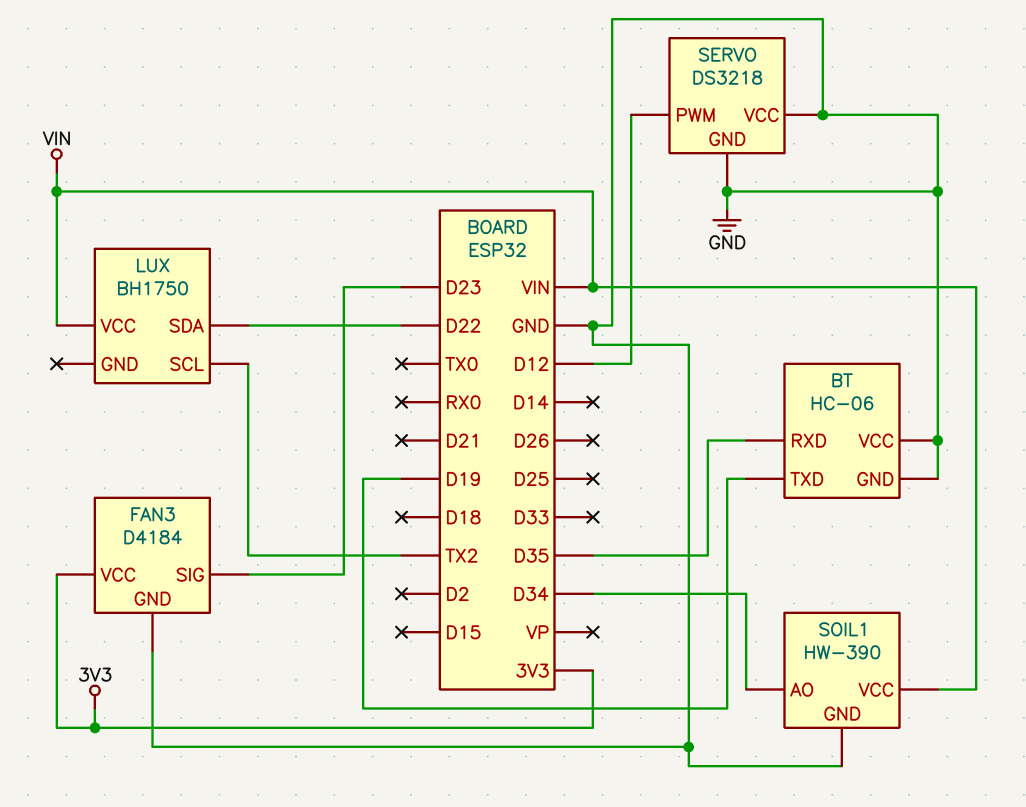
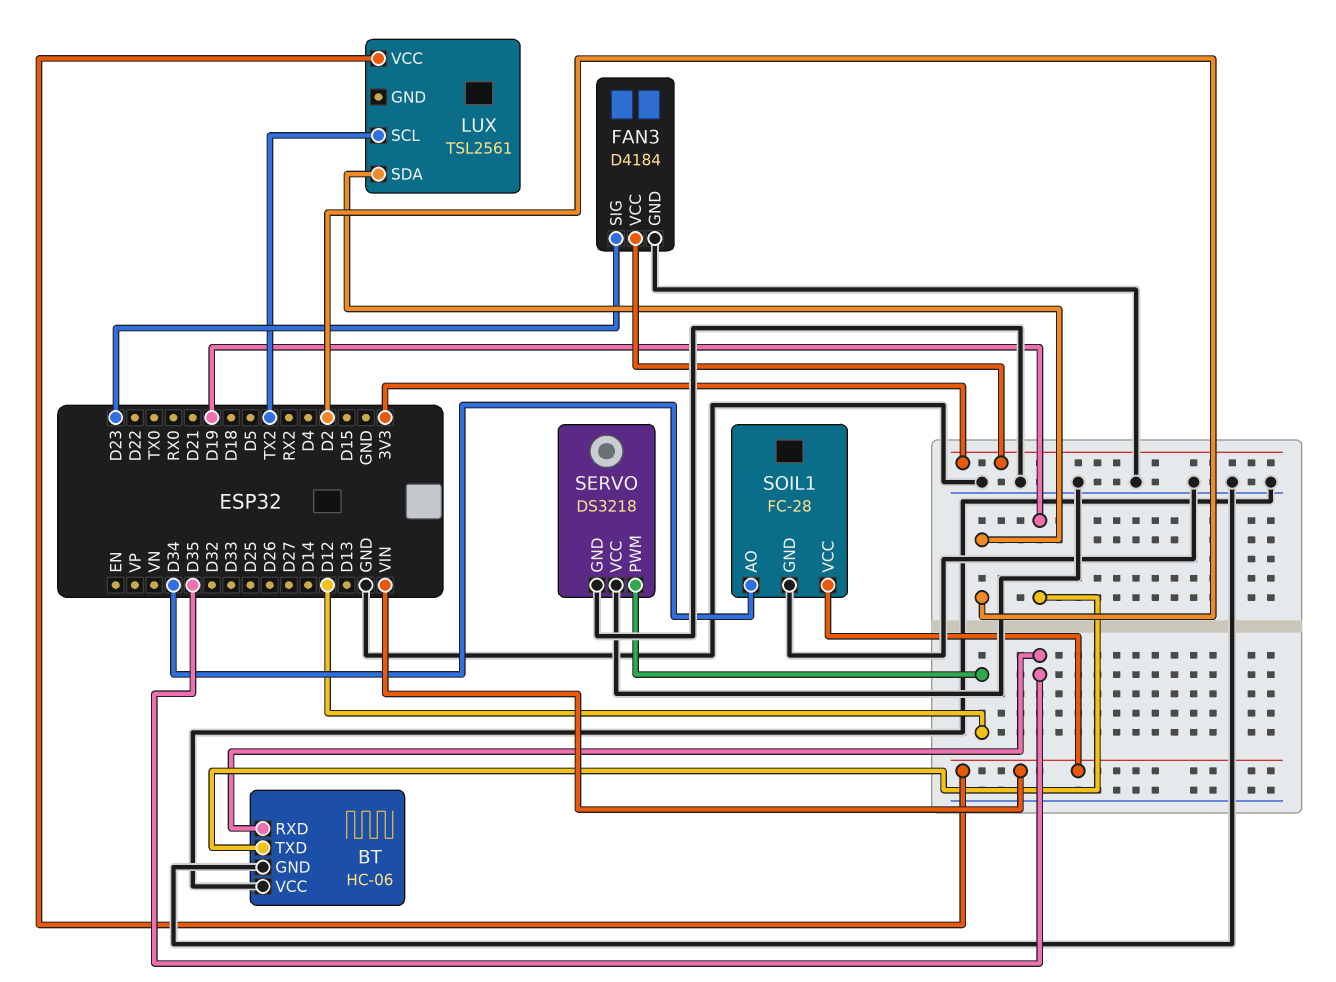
LUX: BH1750 -> TSL2561
LUX pin SDA: D22 -> D2
SOIL1: HW-390 -> FC-28

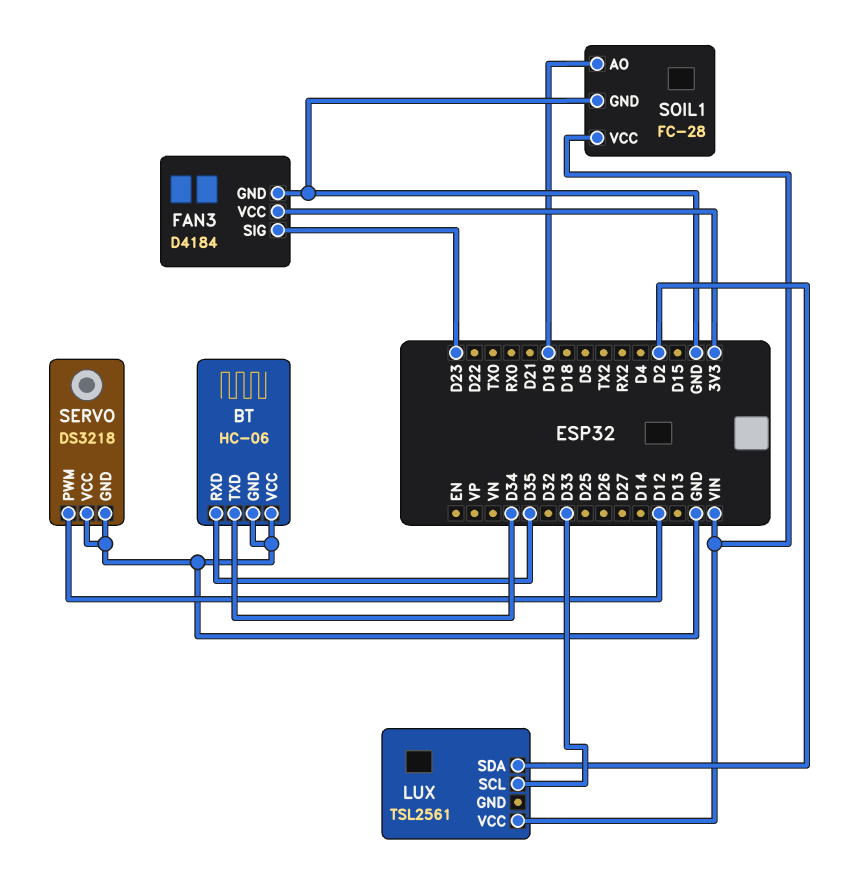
BT pin TXD: D19 -> D34
LUX pin SCL: TX2 -> D33
SOIL1 pin AO: D34 -> D19

